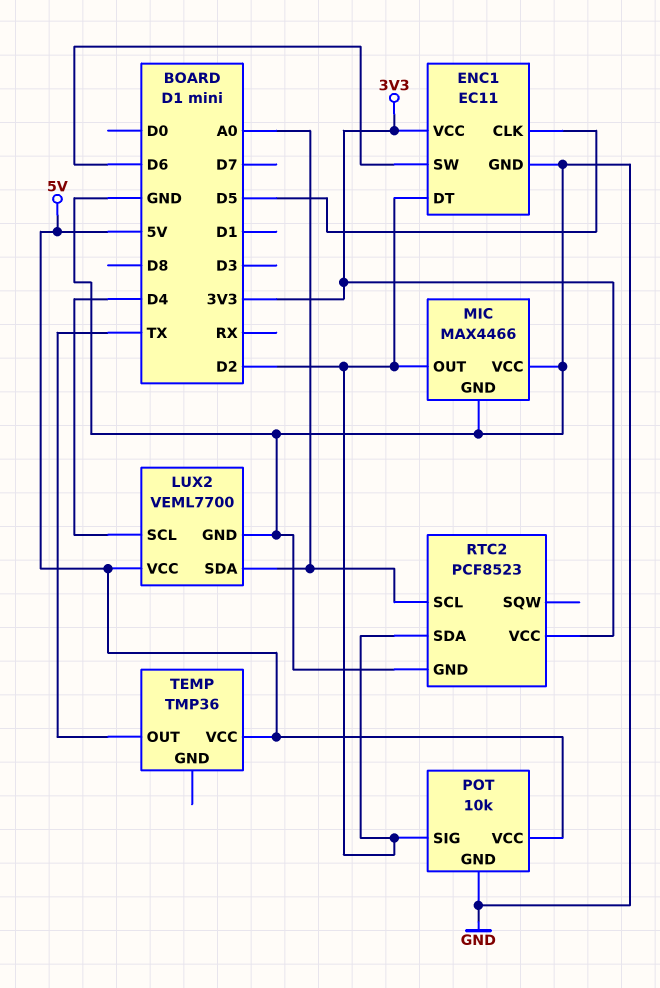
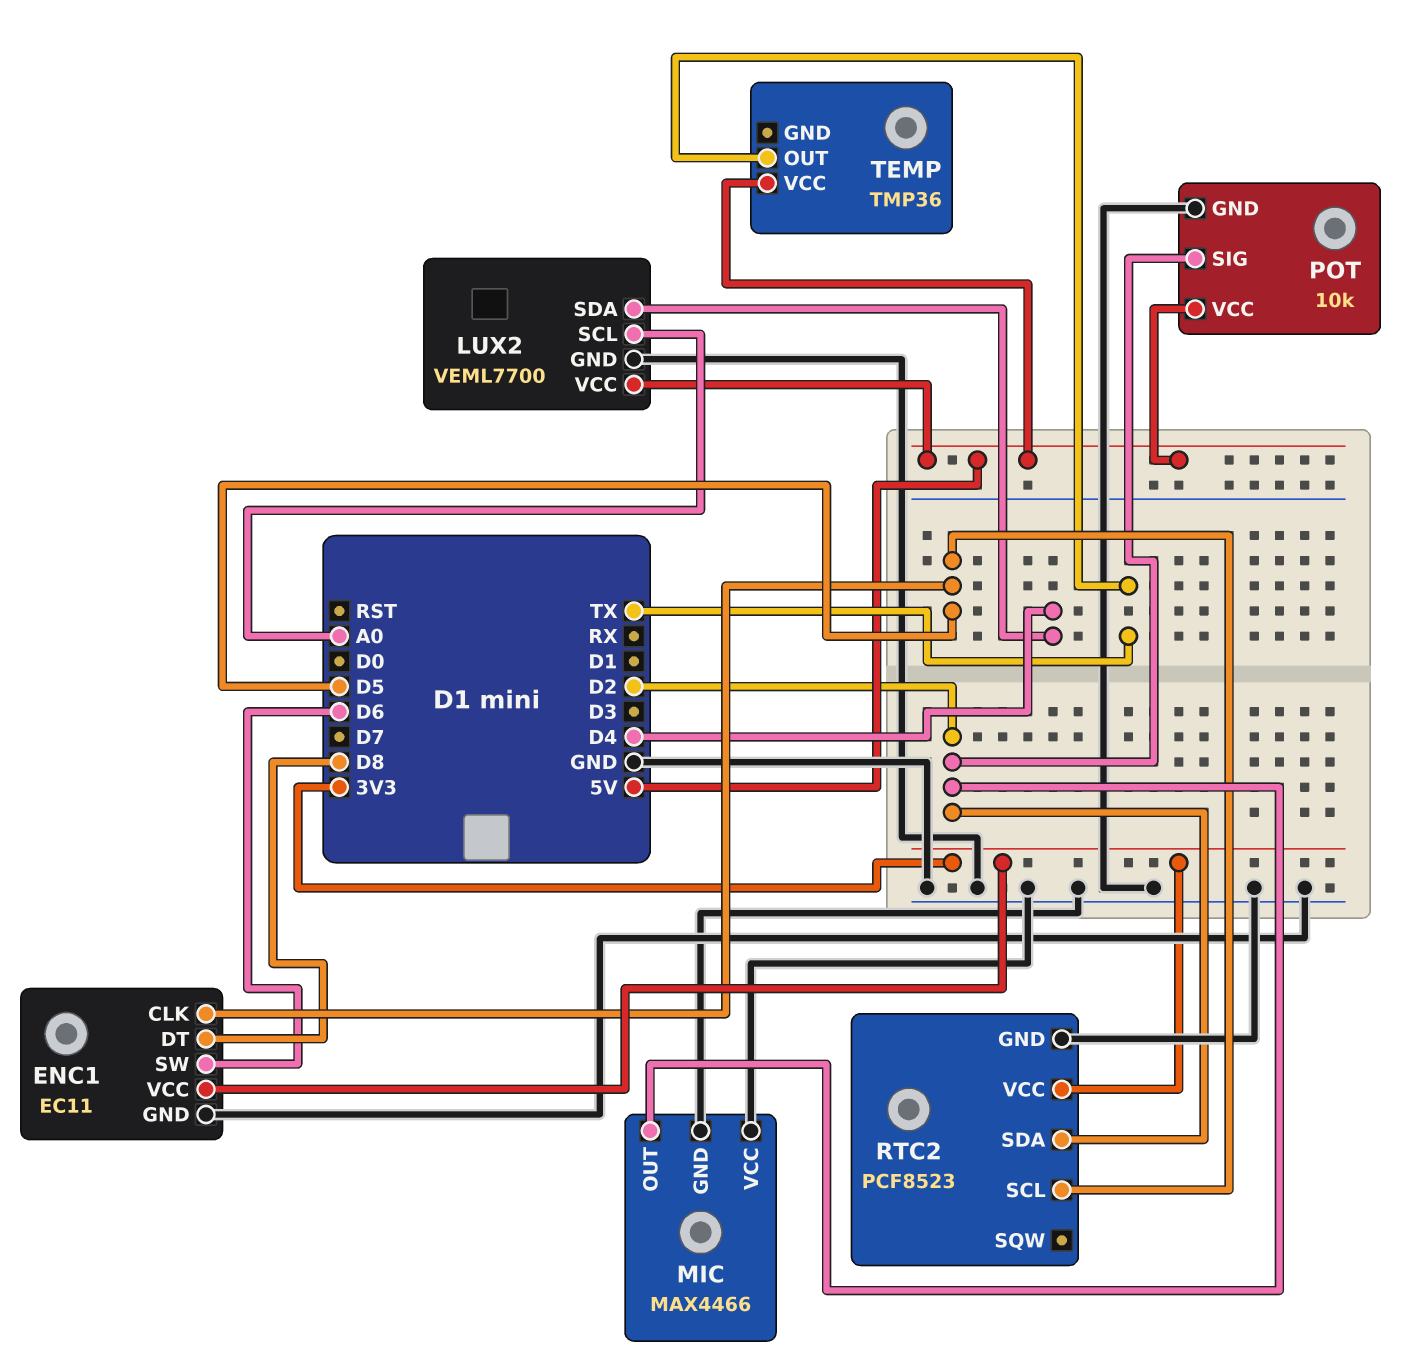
ENC1 pin DT: D2 -> D8
LUX2 pin SCL: D4 -> A0
LUX2 pin SDA: A0 -> D4
RTC2 pin SCL: A0 -> D5

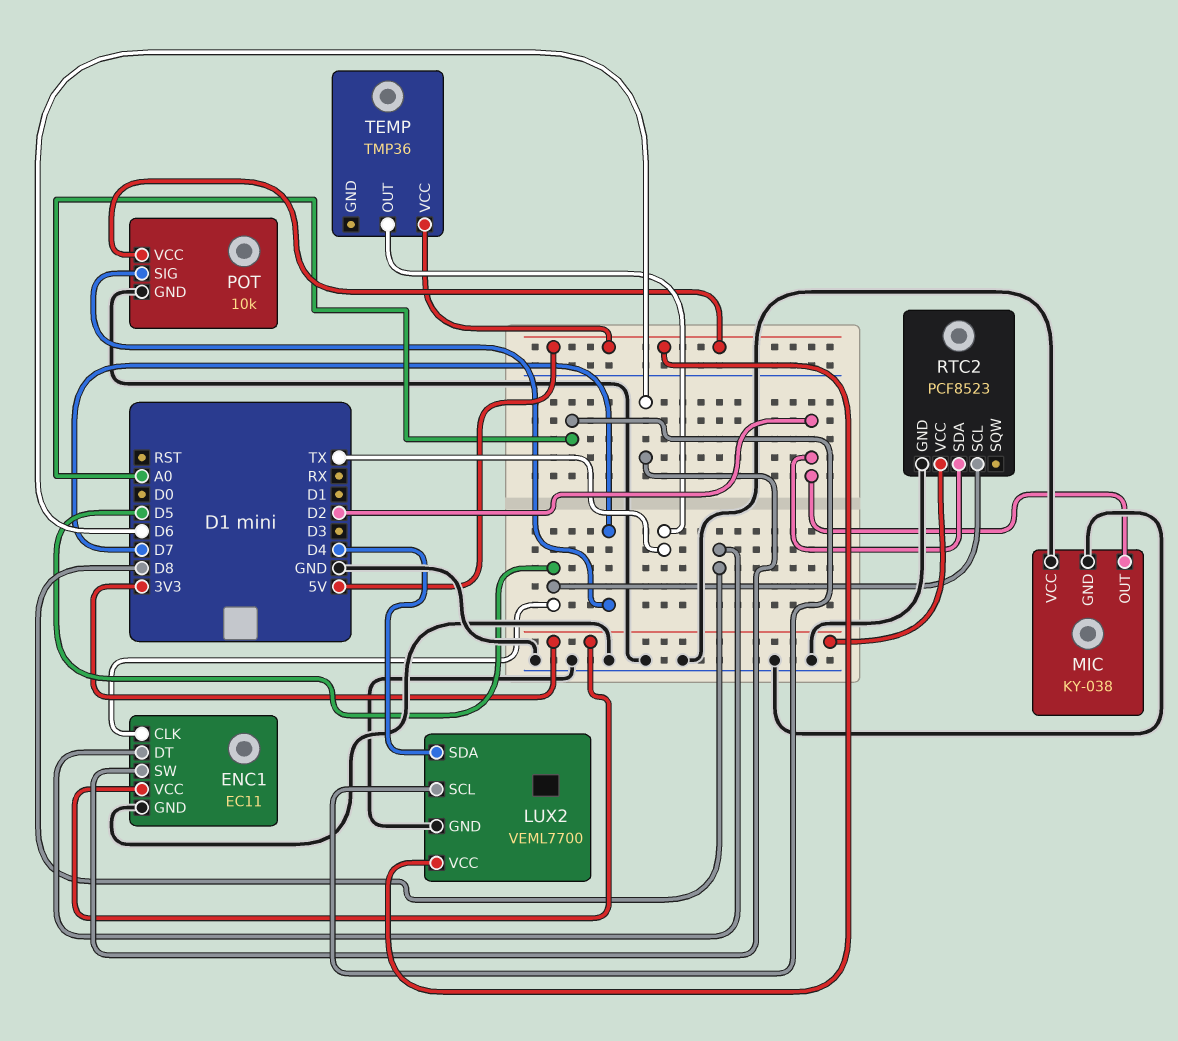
MIC: MAX4466 -> KY-038
POT pin SIG: D2 -> D7

